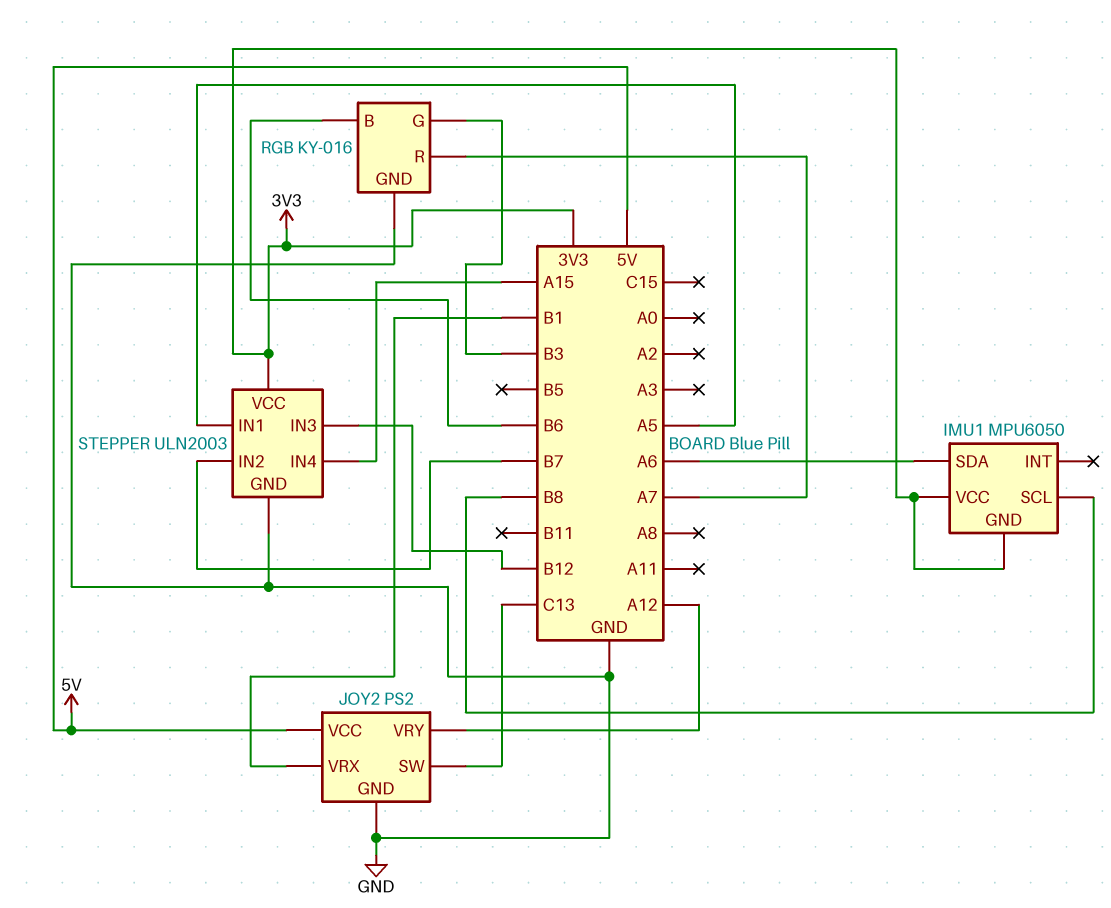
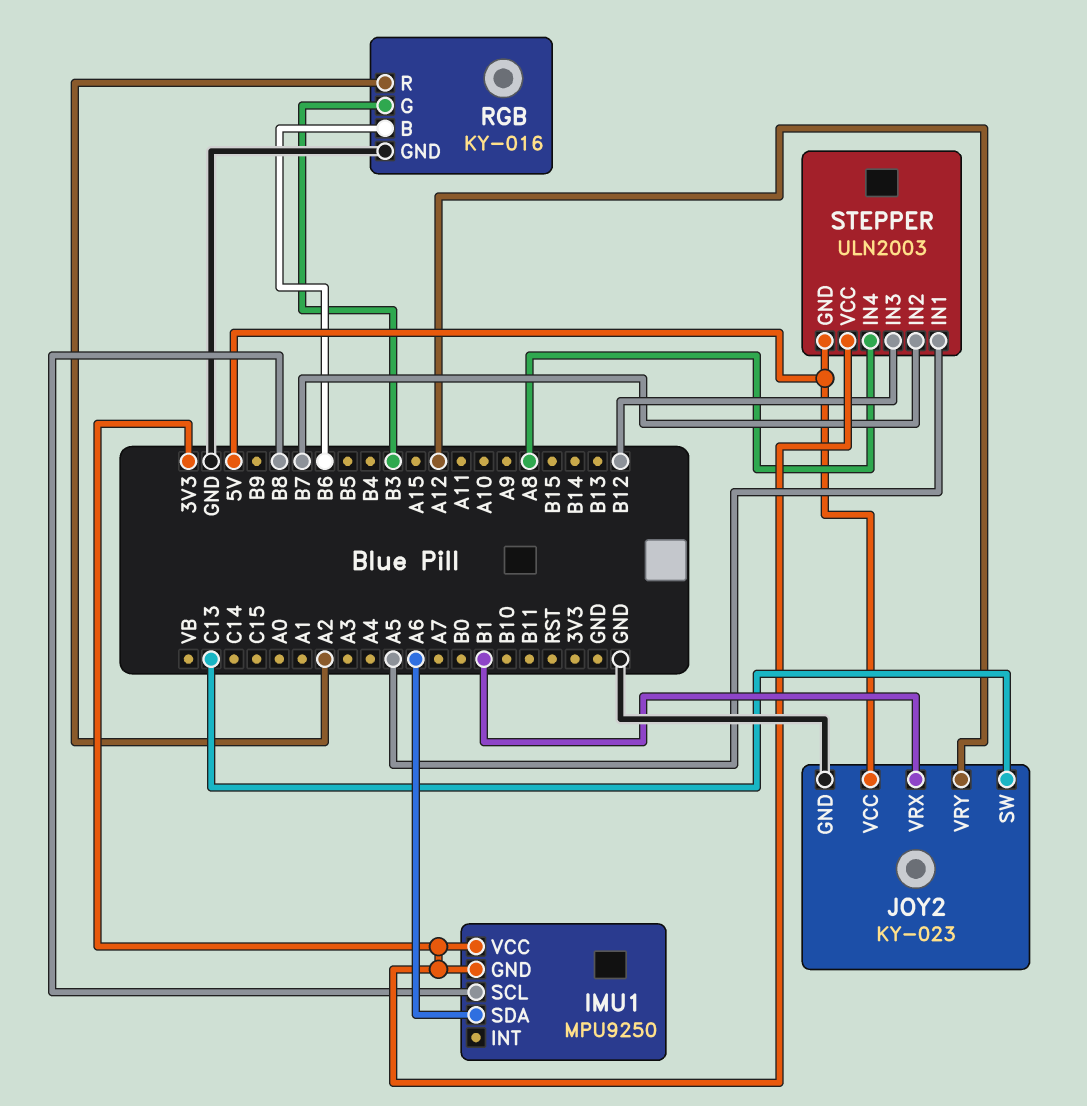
IMU1: MPU6050 -> MPU9250
JOY2: PS2 -> KY-023
RGB pin R: A7 -> A2
STEPPER pin GND: GND -> 5V
STEPPER pin IN4: A15 -> A8

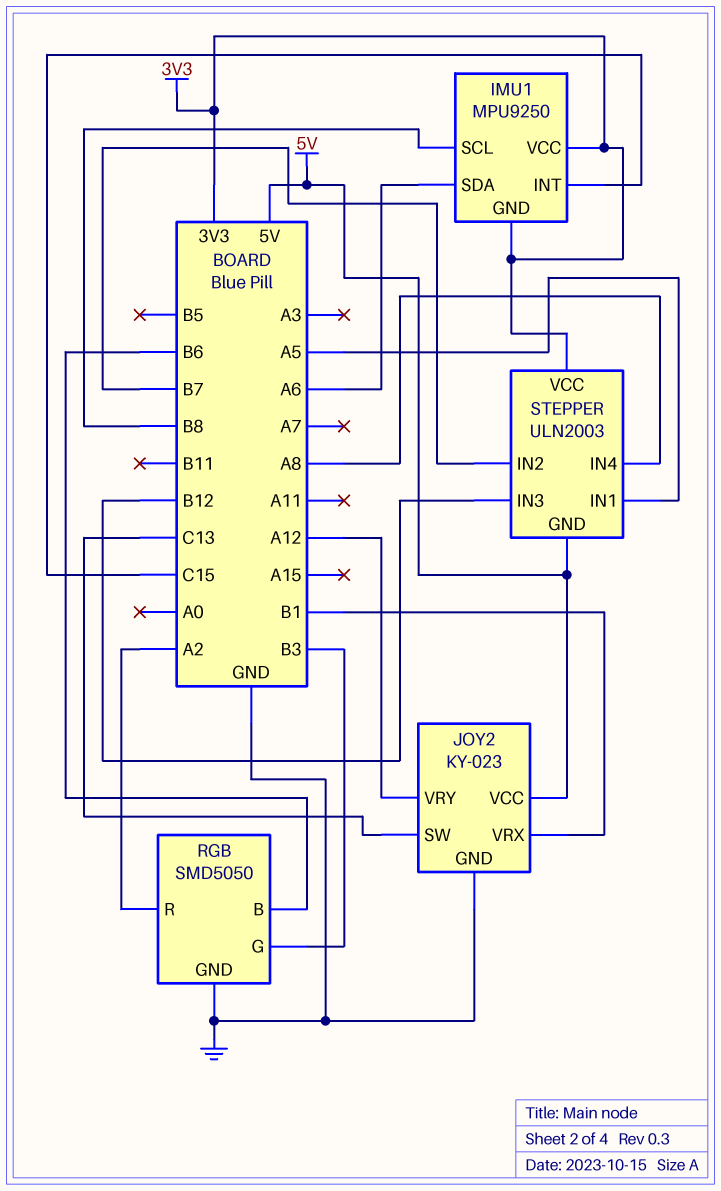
IMU1 pin INT: none -> C15
RGB: KY-016 -> SMD5050

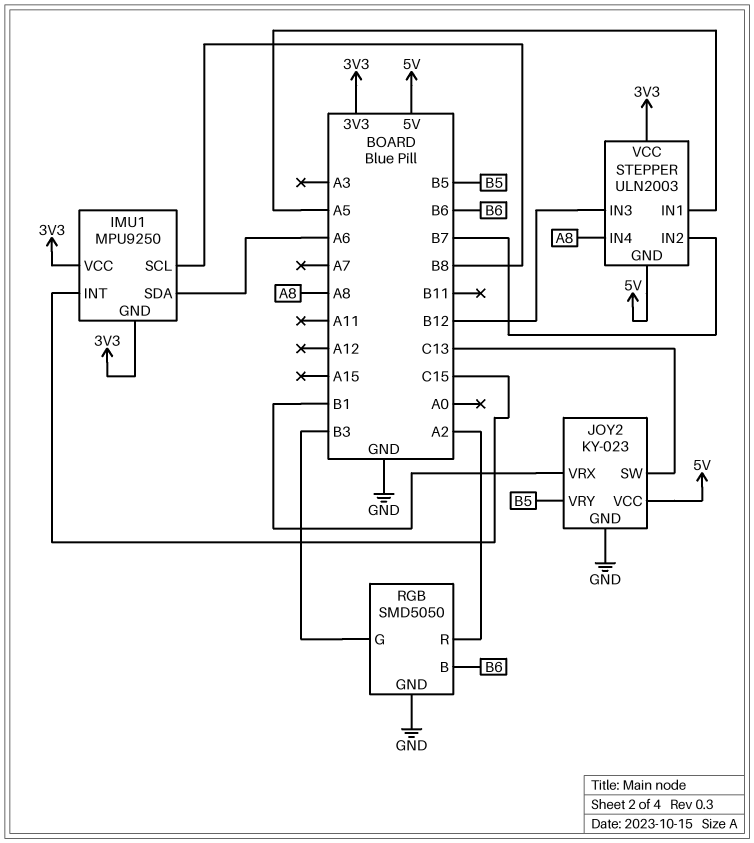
JOY2 pin VRY: A12 -> B5

